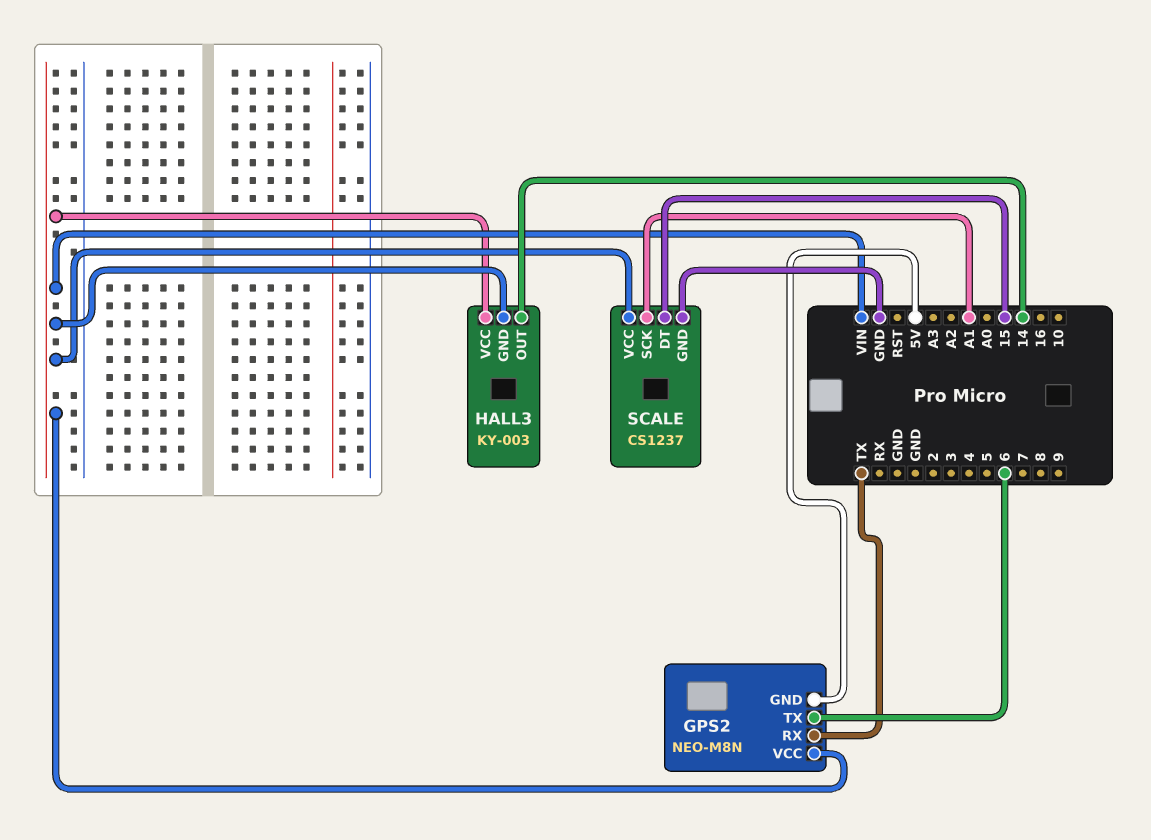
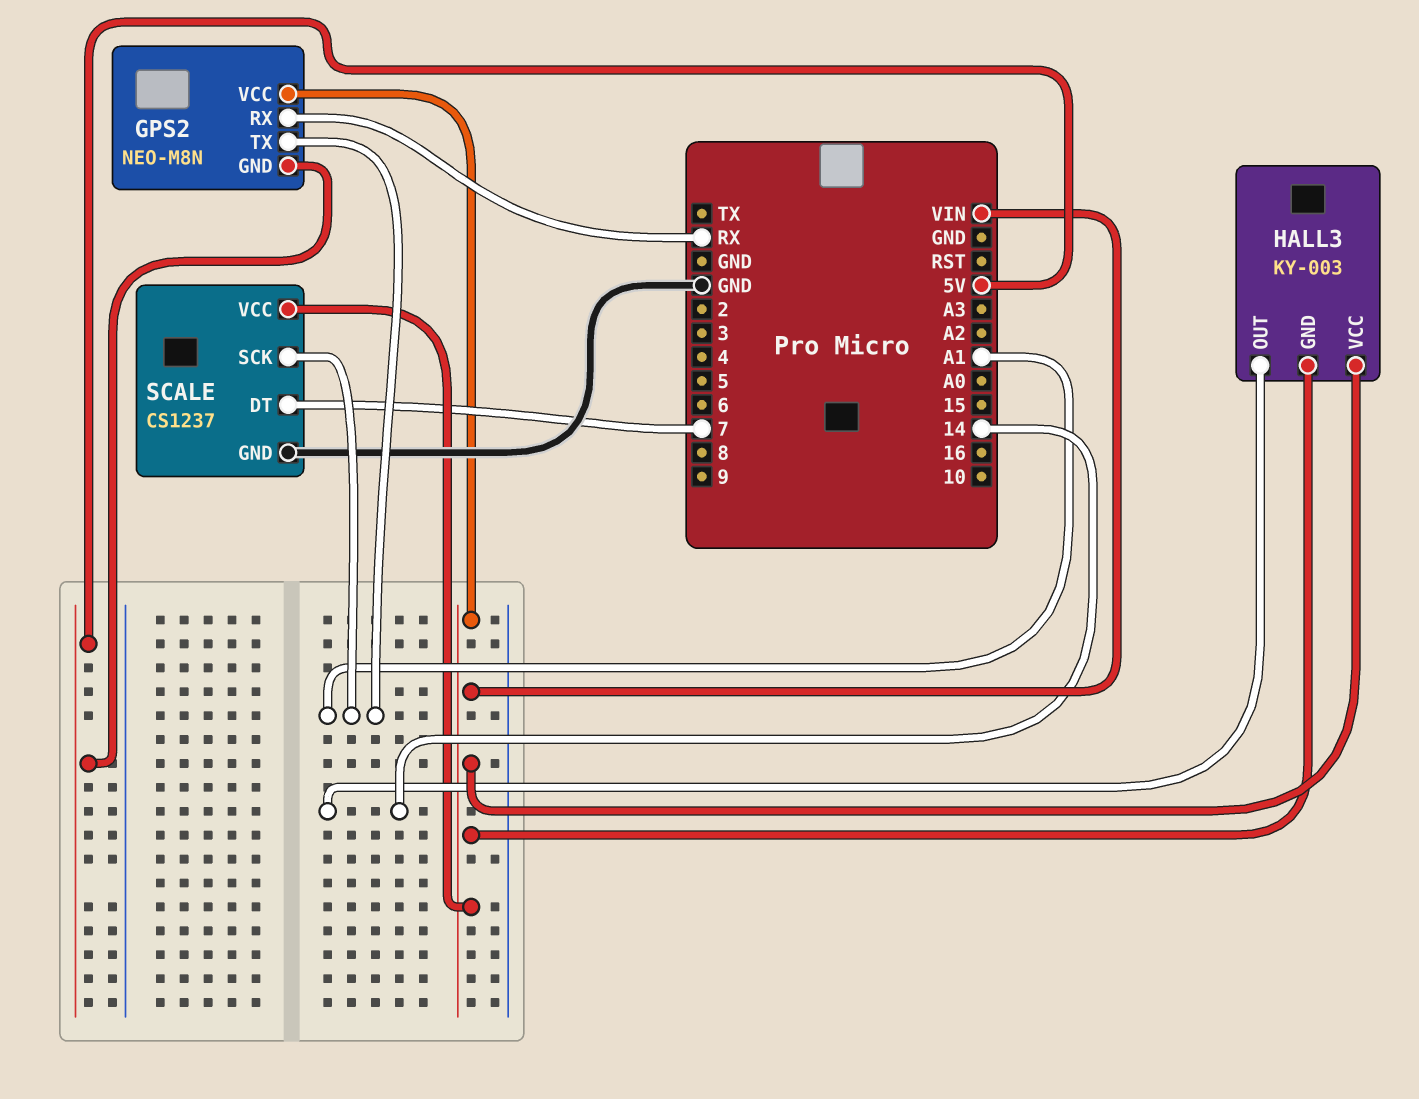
GPS2 pin RX: TX -> RX
GPS2 pin TX: 6 -> A1
SCALE pin DT: 15 -> 7

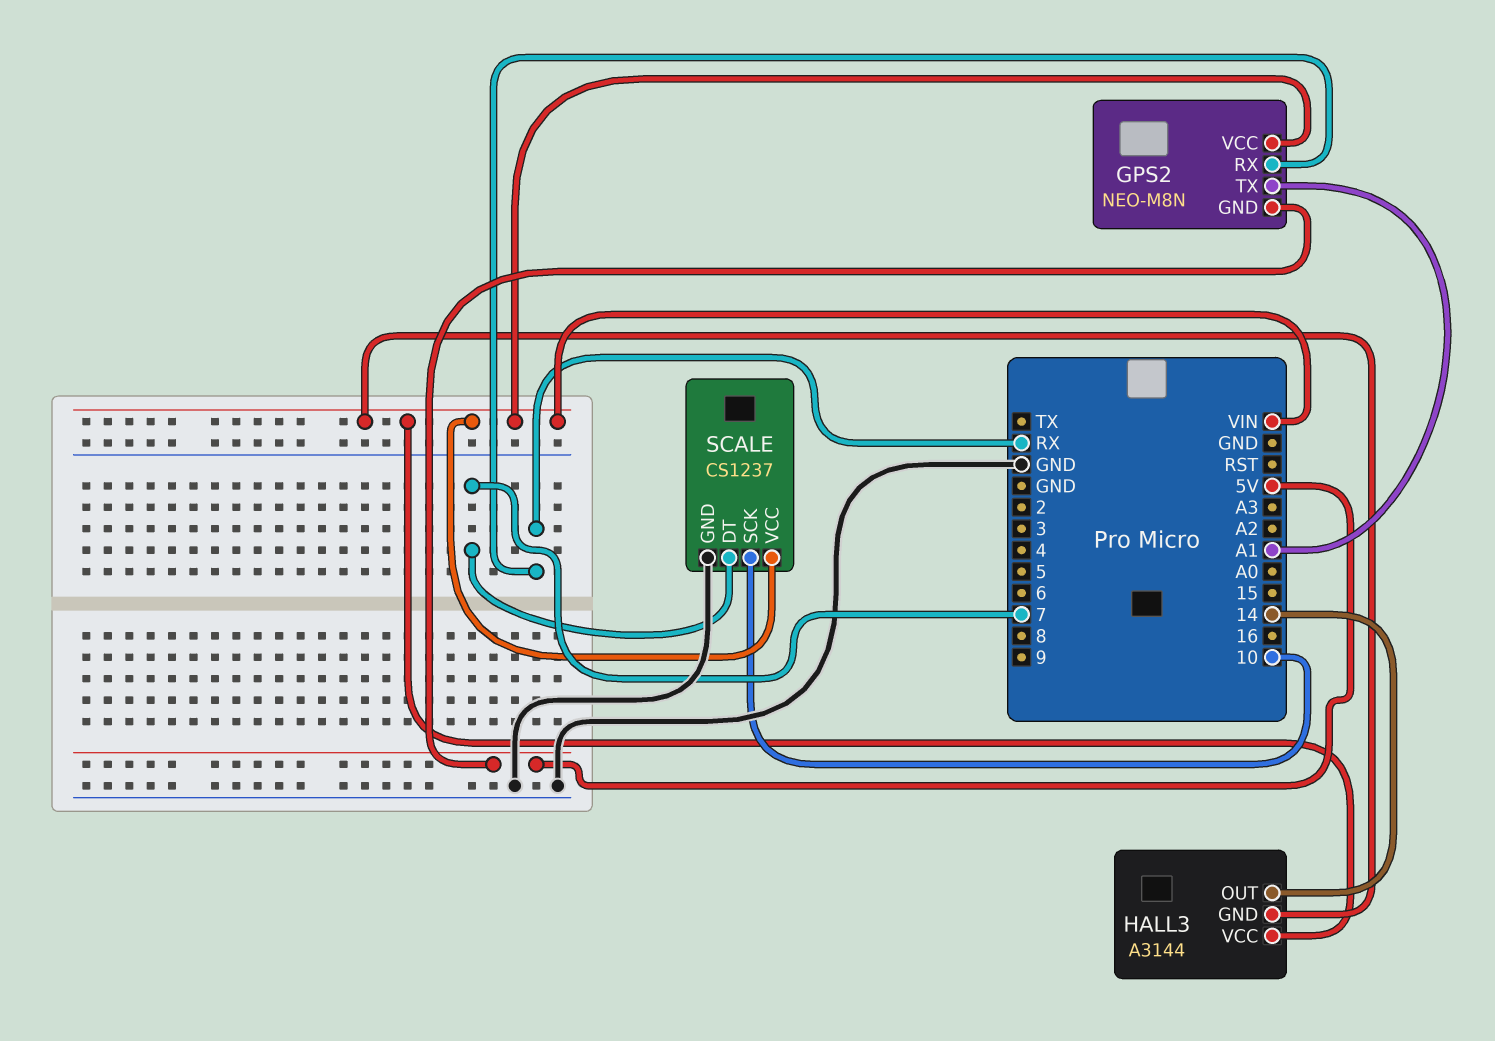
HALL3: KY-003 -> A3144
SCALE pin SCK: A1 -> 10

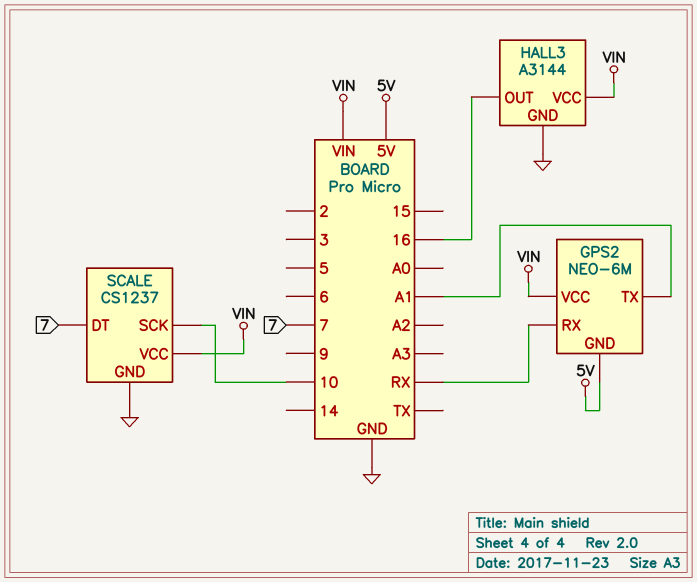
GPS2: NEO-M8N -> NEO-6M
HALL3 pin GND: VIN -> GND
HALL3 pin OUT: 14 -> 16

